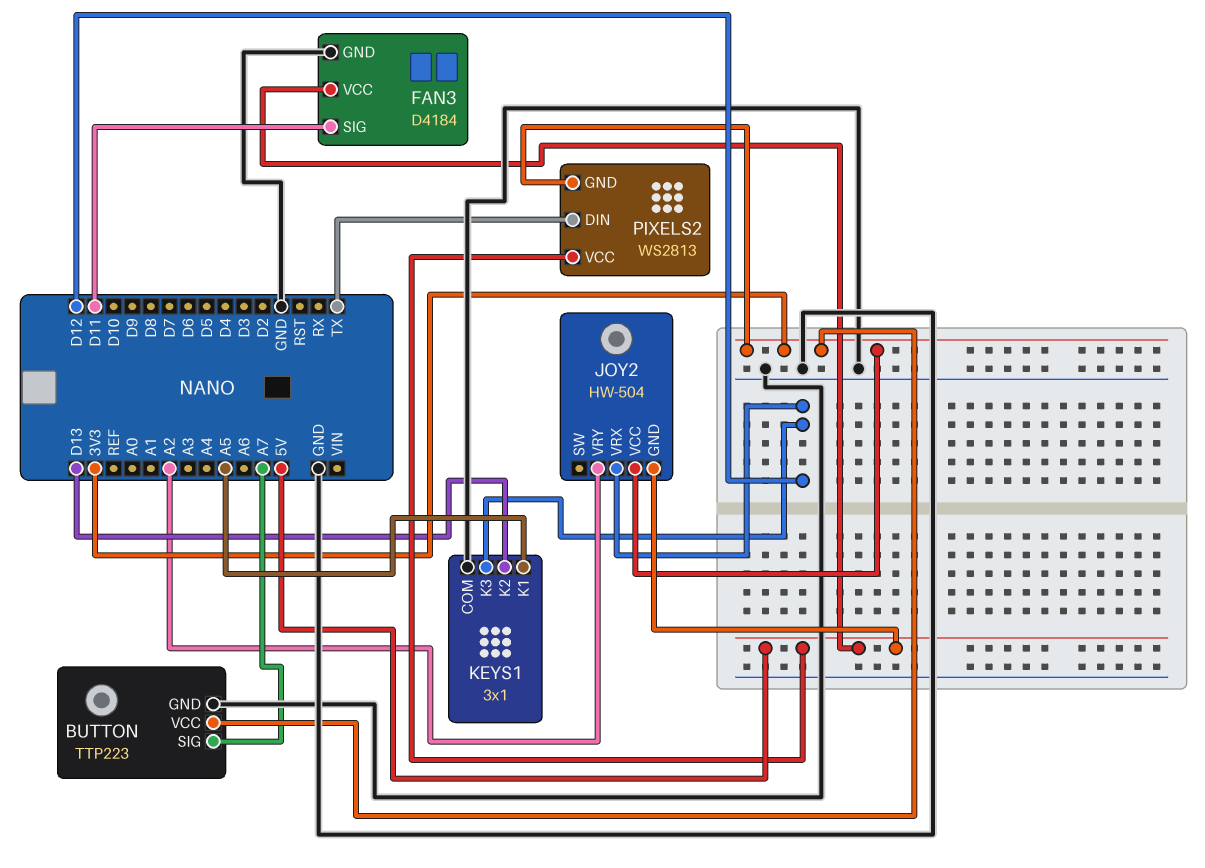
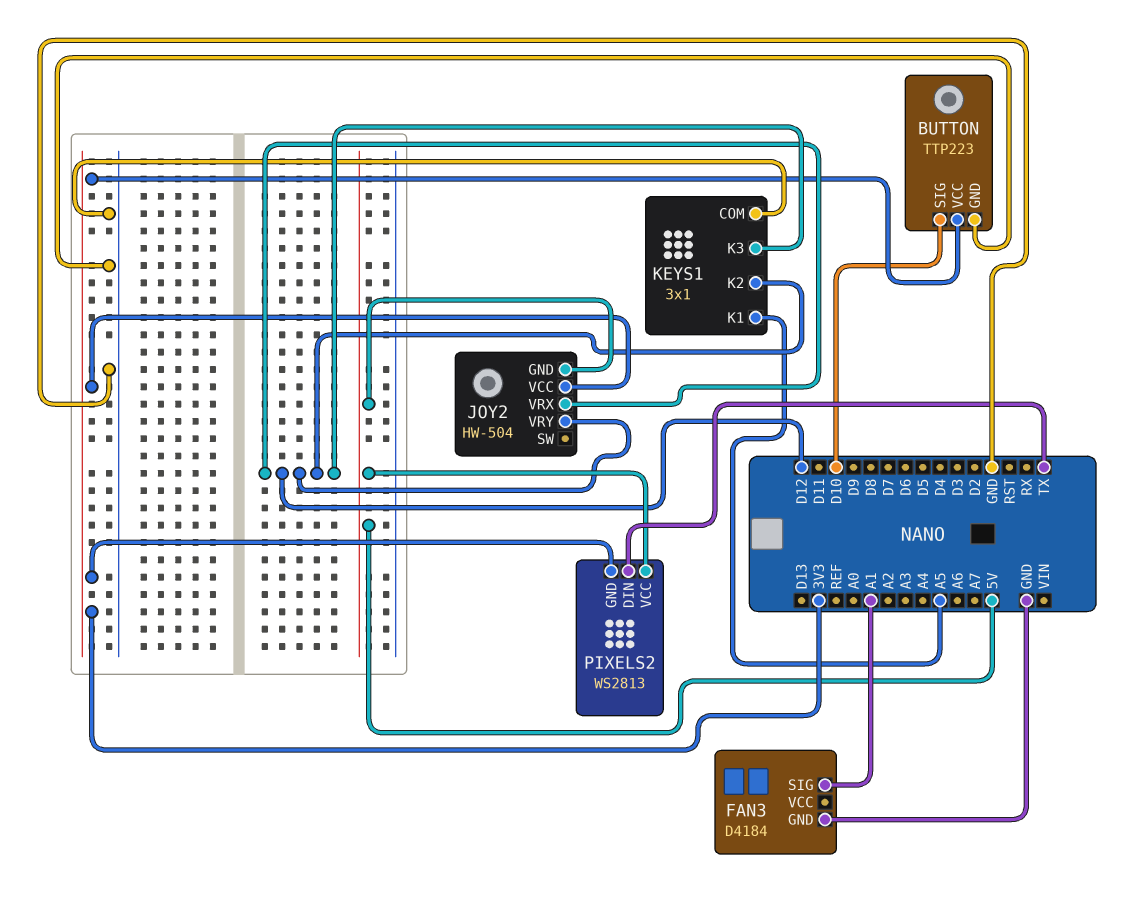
BUTTON pin SIG: A7 -> D10
FAN3 pin SIG: D11 -> A1
FAN3 pin VCC: 5V -> none
JOY2 pin VRY: A2 -> D12
KEYS1 pin K2: D13 -> D12

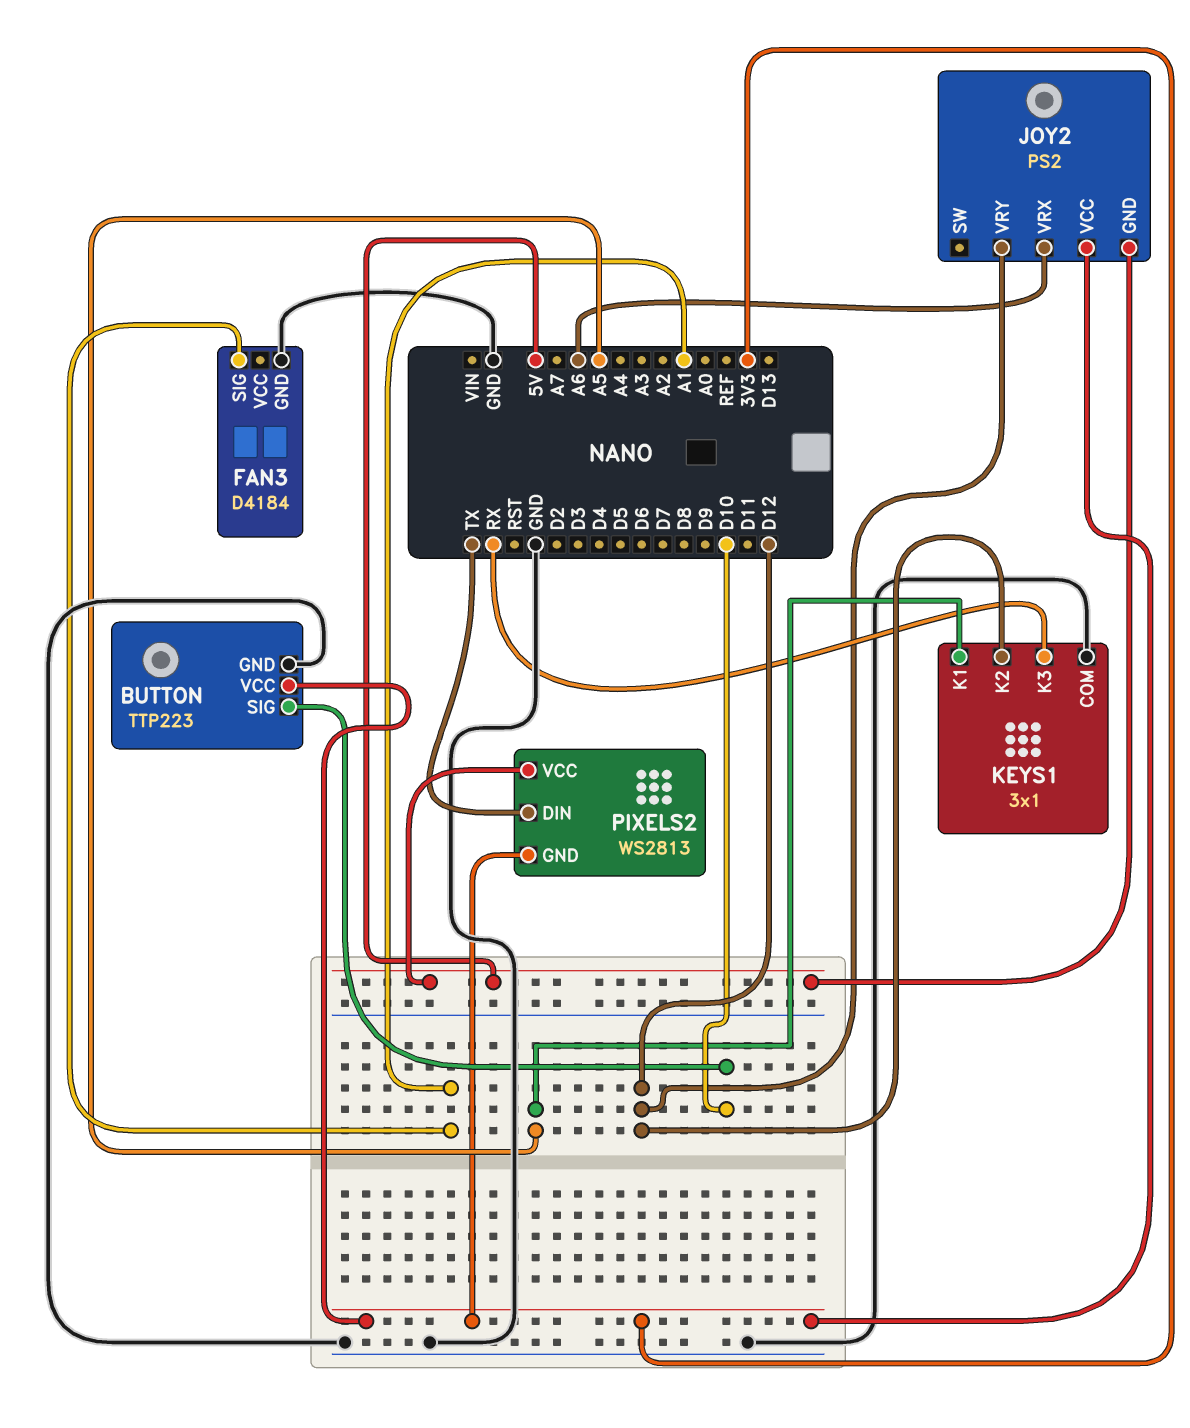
JOY2: HW-504 -> PS2
JOY2 pin VRX: D12 -> A6
KEYS1 pin K3: D12 -> RX

